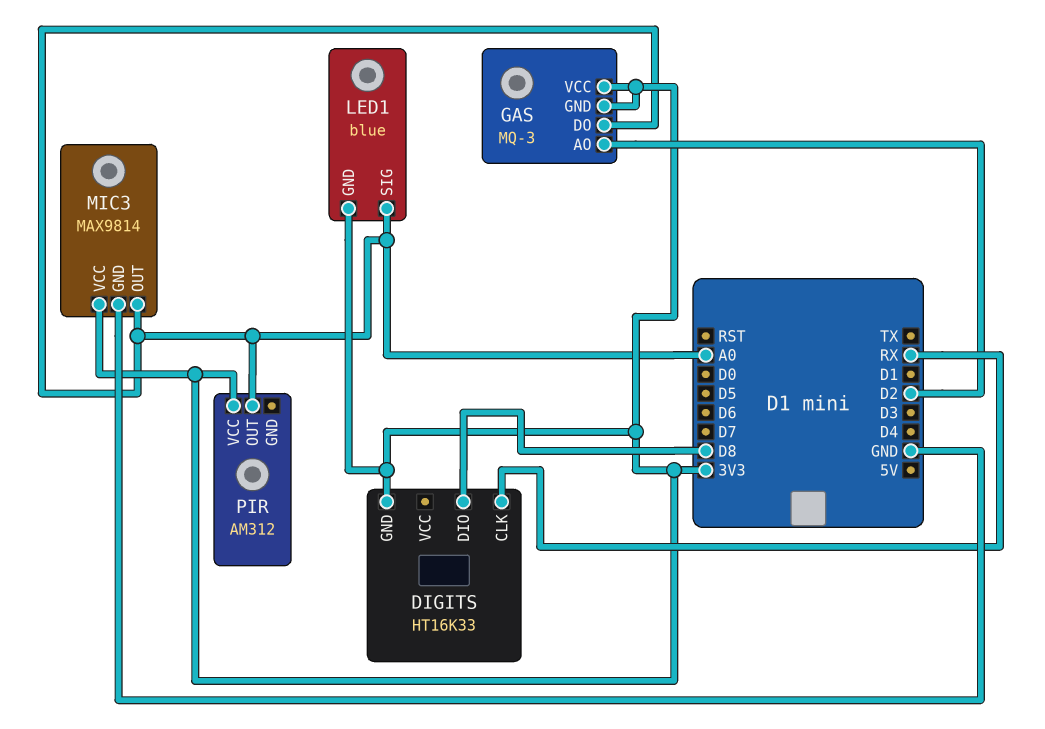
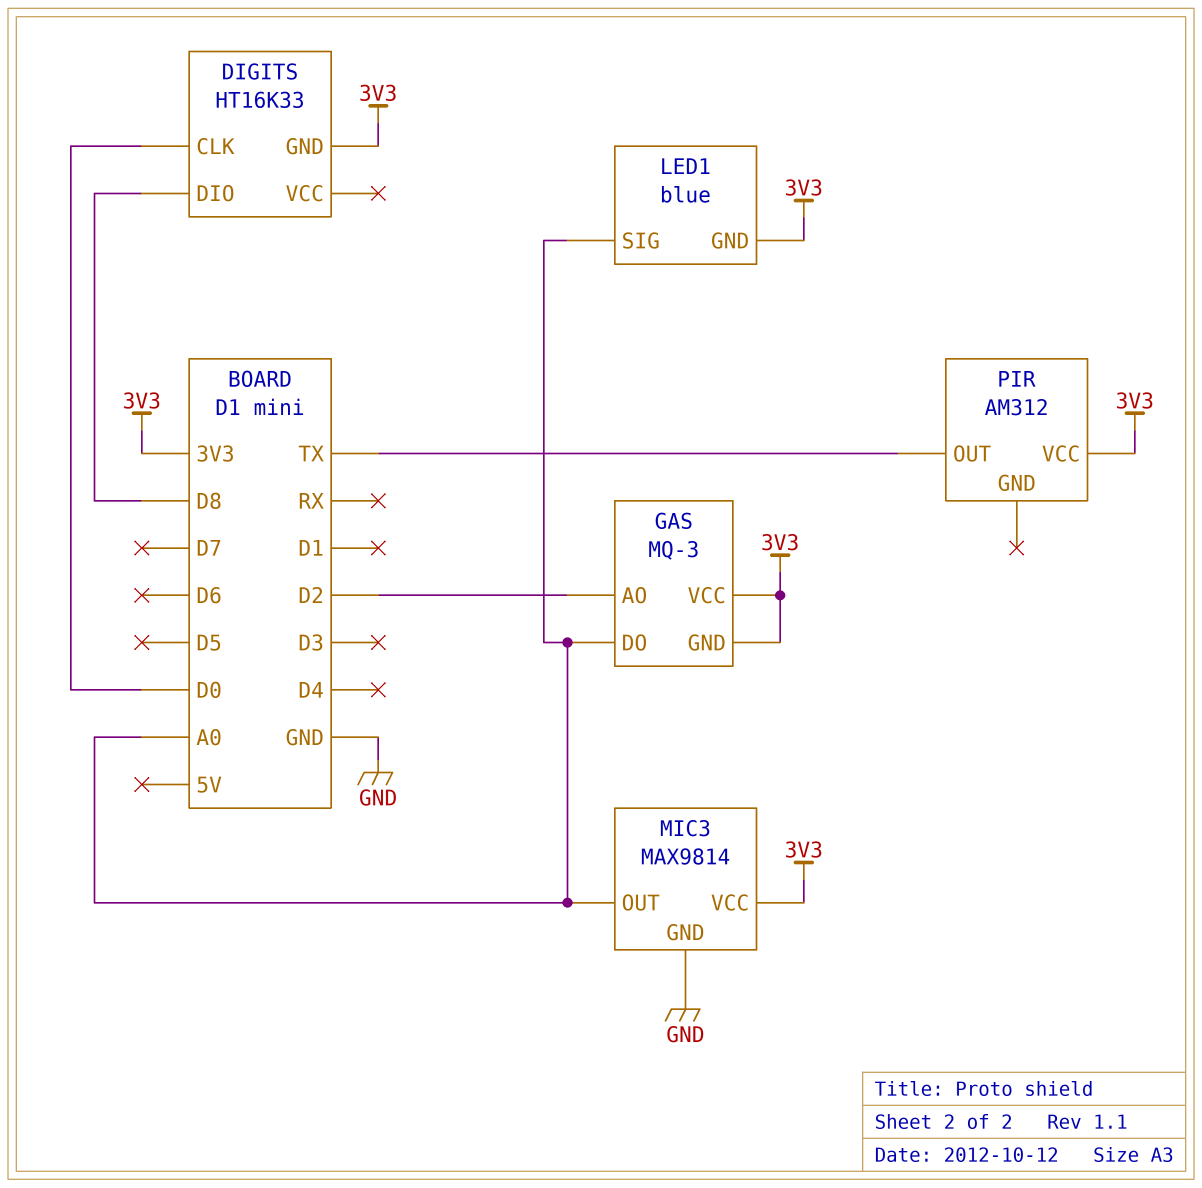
DIGITS pin CLK: RX -> D0
PIR pin OUT: A0 -> TX

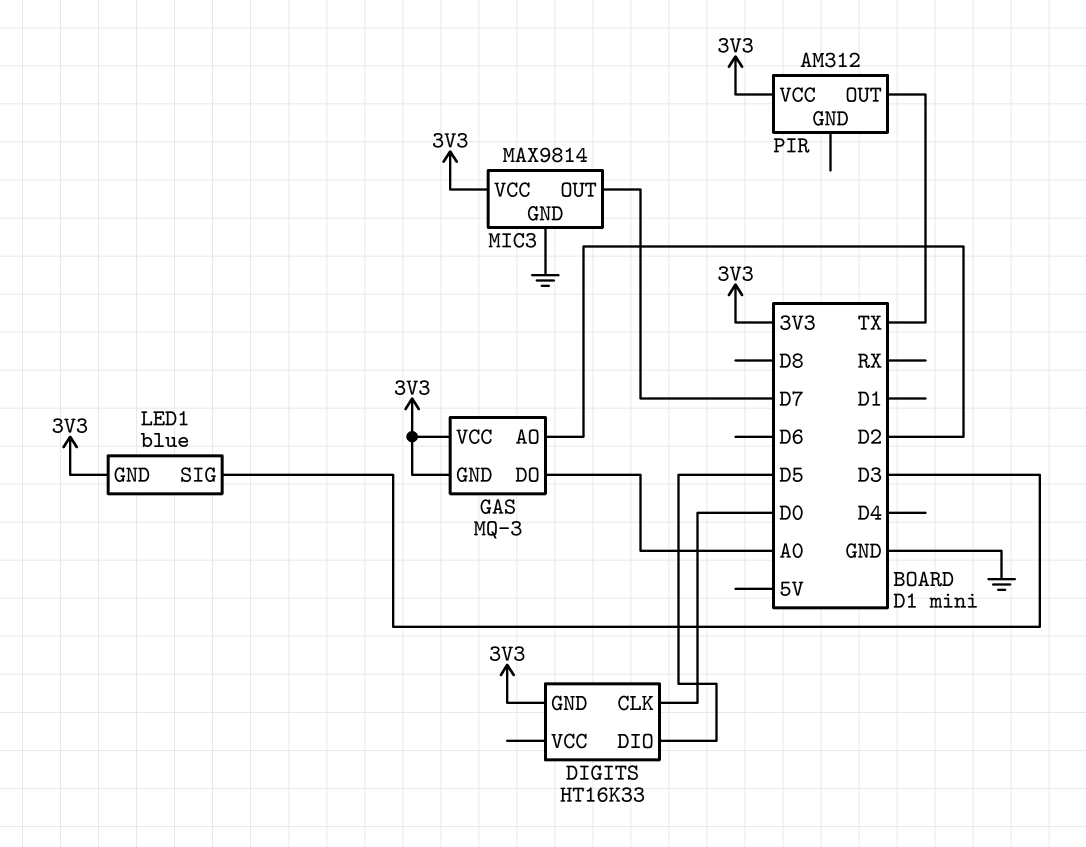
DIGITS pin DIO: D8 -> D5
LED1 pin SIG: A0 -> D3
MIC3 pin OUT: A0 -> D7

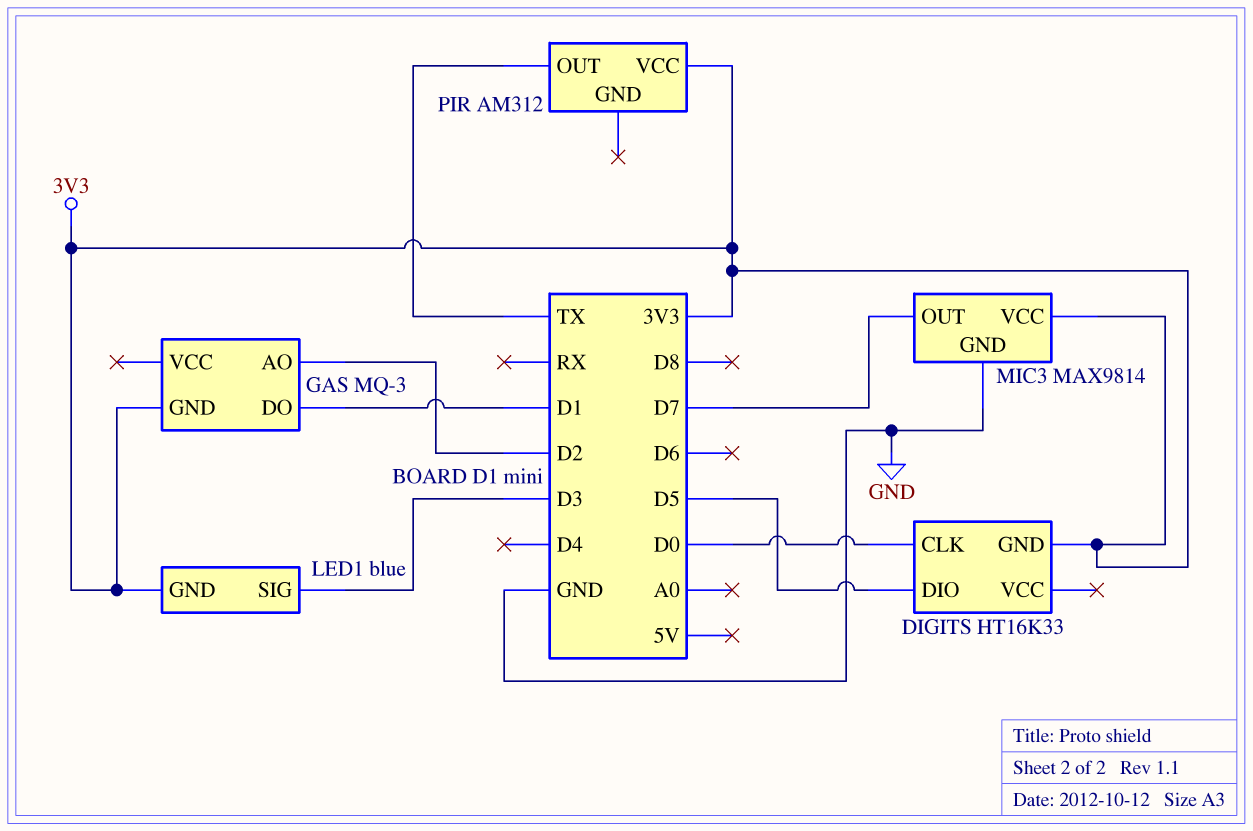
GAS pin DO: A0 -> D1
GAS pin VCC: 3V3 -> none

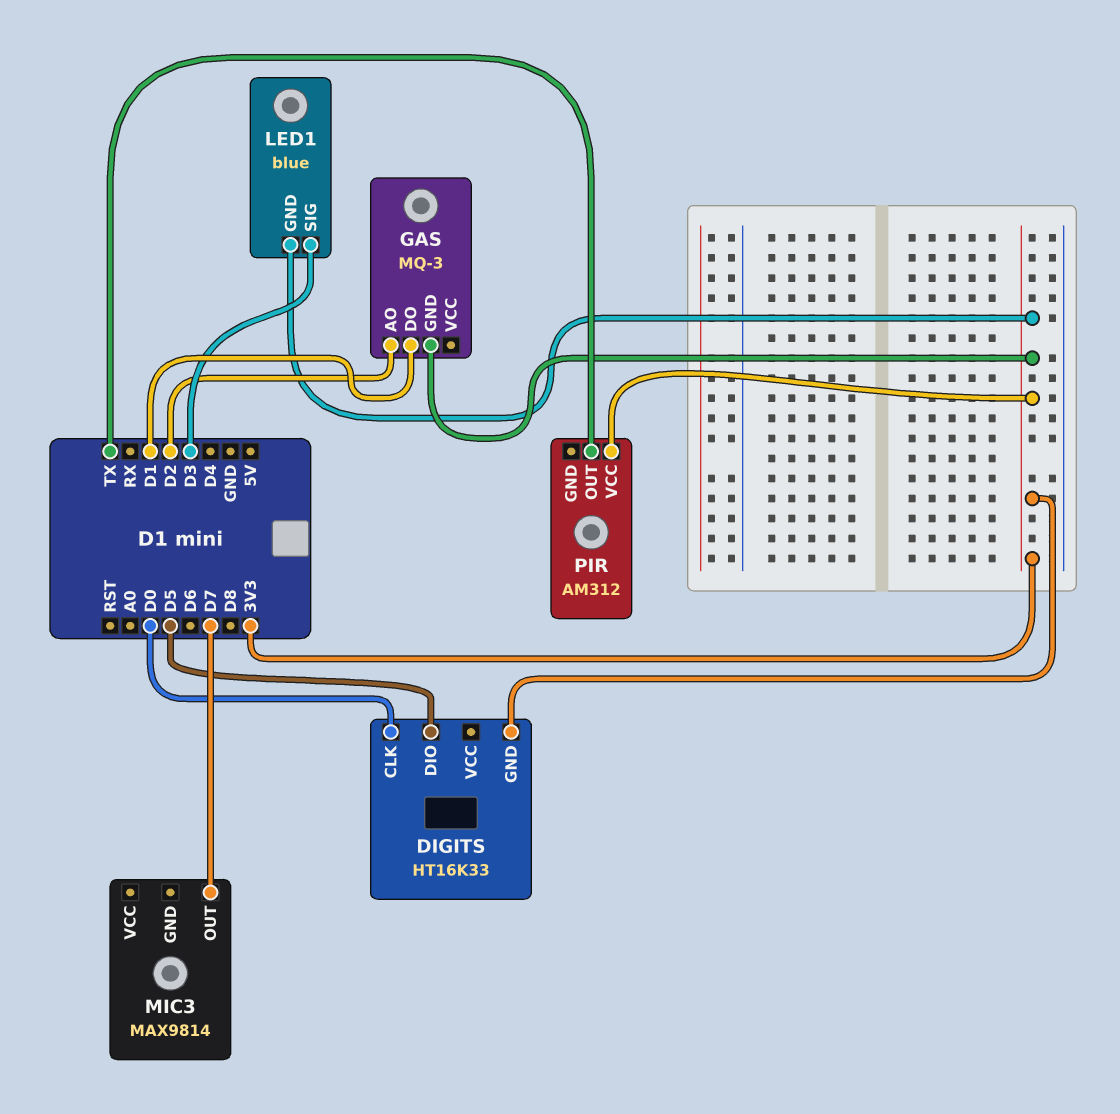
MIC3 pin GND: GND -> none
MIC3 pin VCC: 3V3 -> none

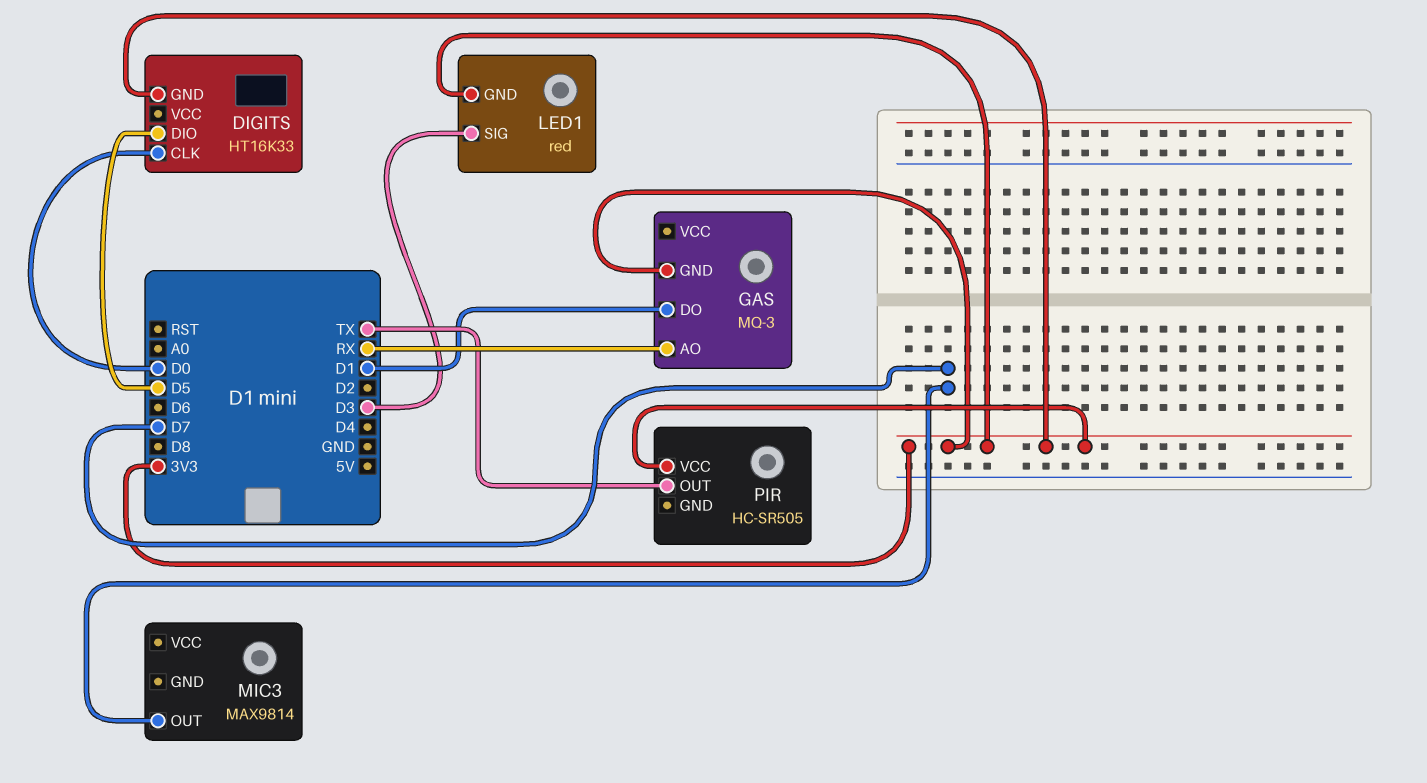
GAS pin AO: D2 -> RX
LED1: blue -> red
PIR: AM312 -> HC-SR505

